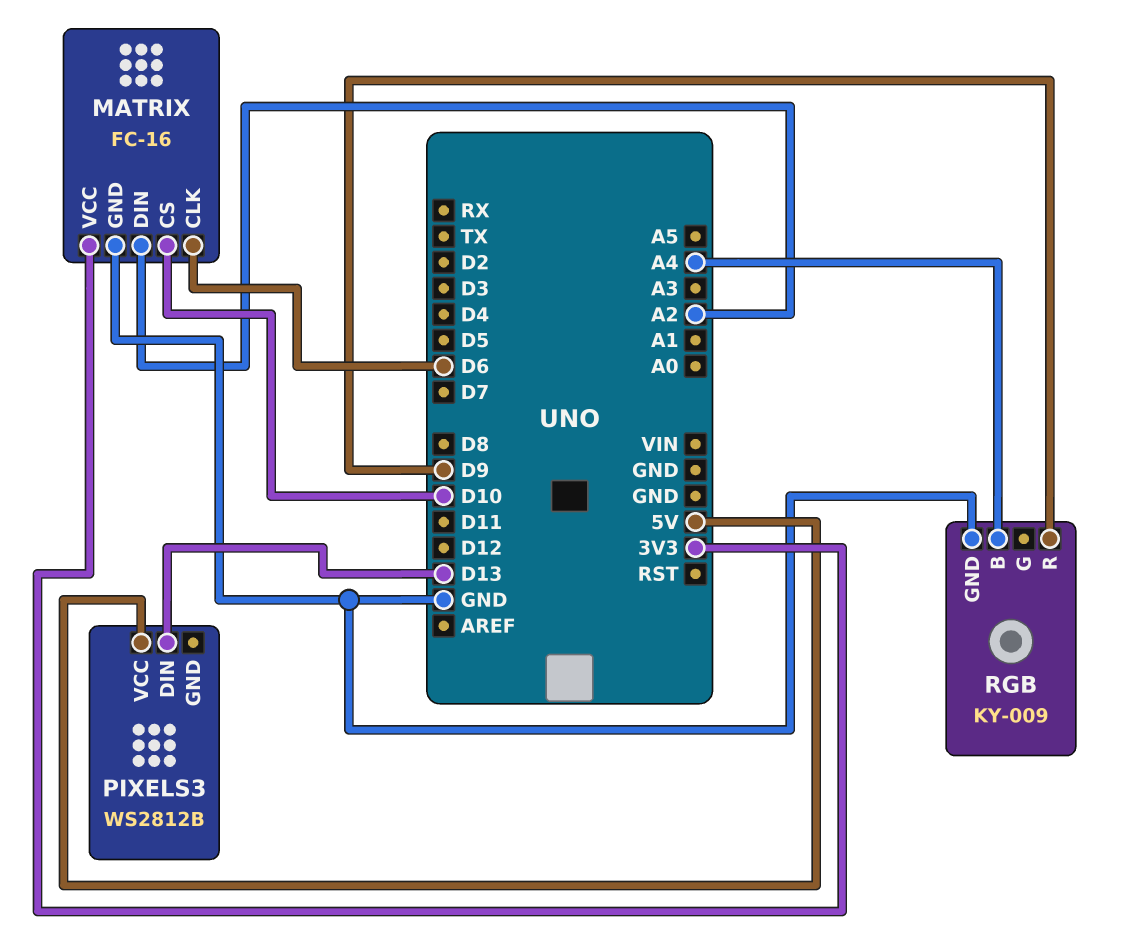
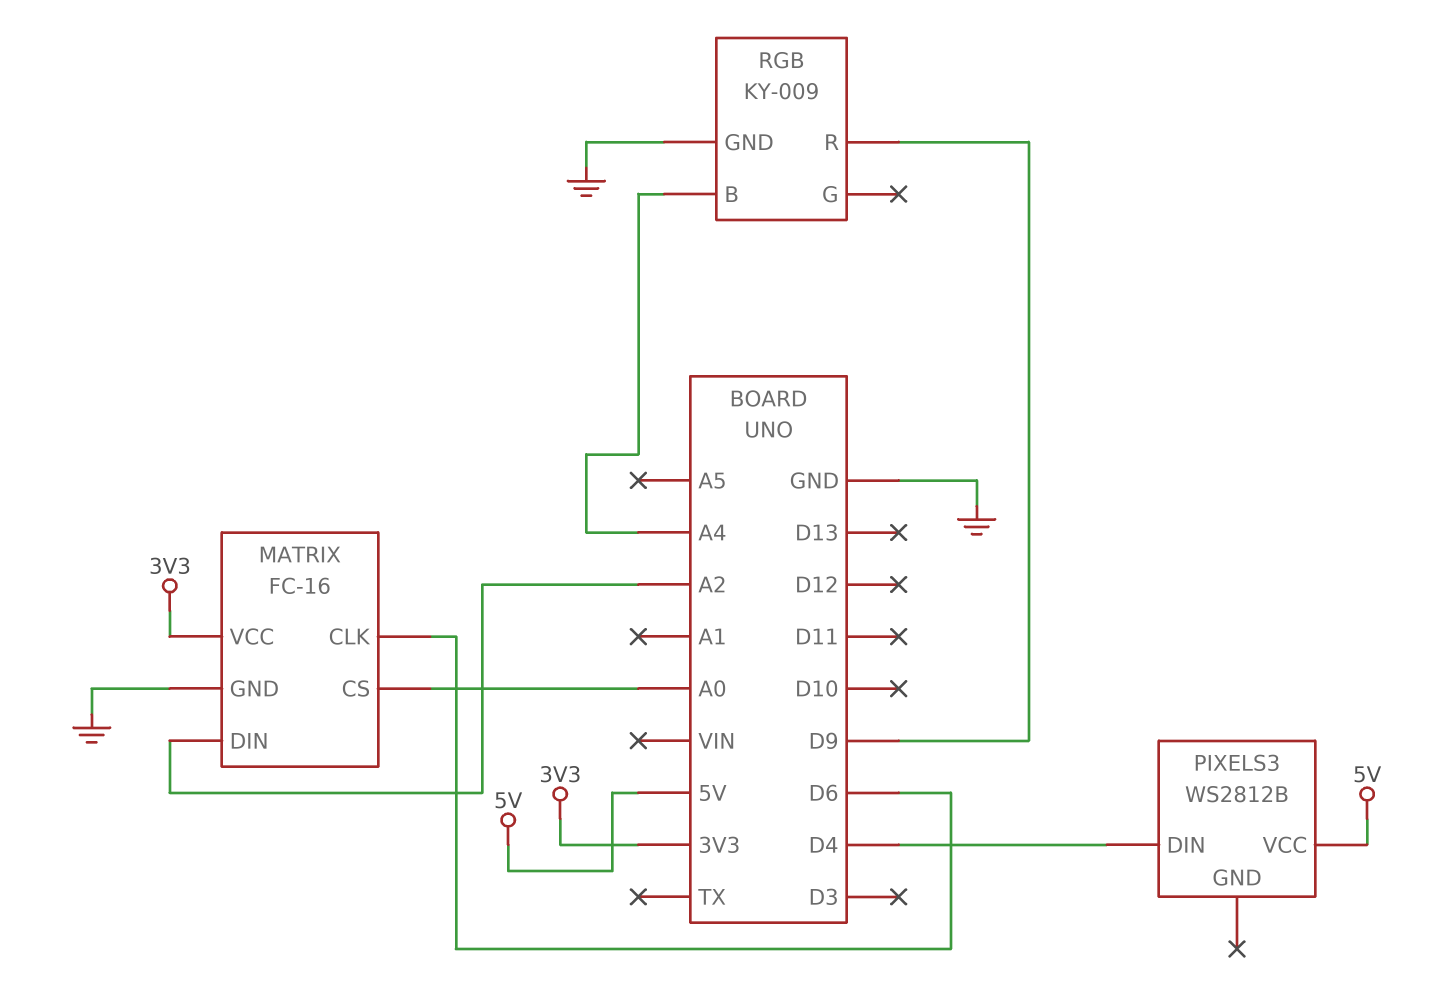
MATRIX pin CS: D10 -> A0
PIXELS3 pin DIN: D13 -> D4

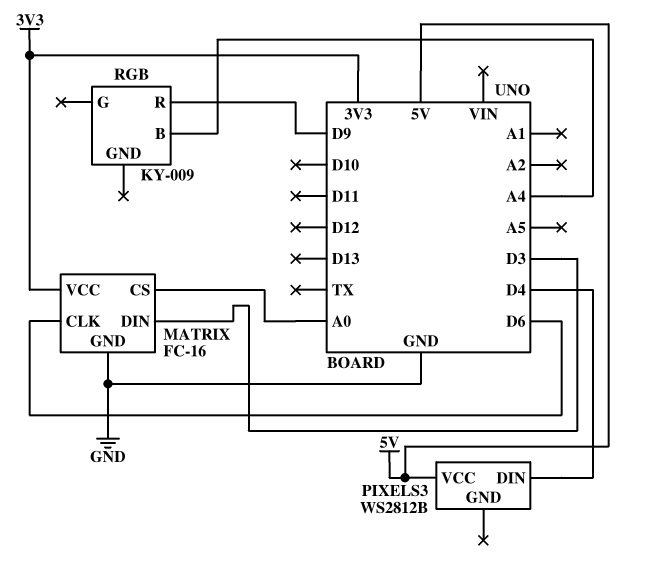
MATRIX pin DIN: A2 -> D3
RGB pin GND: GND -> none

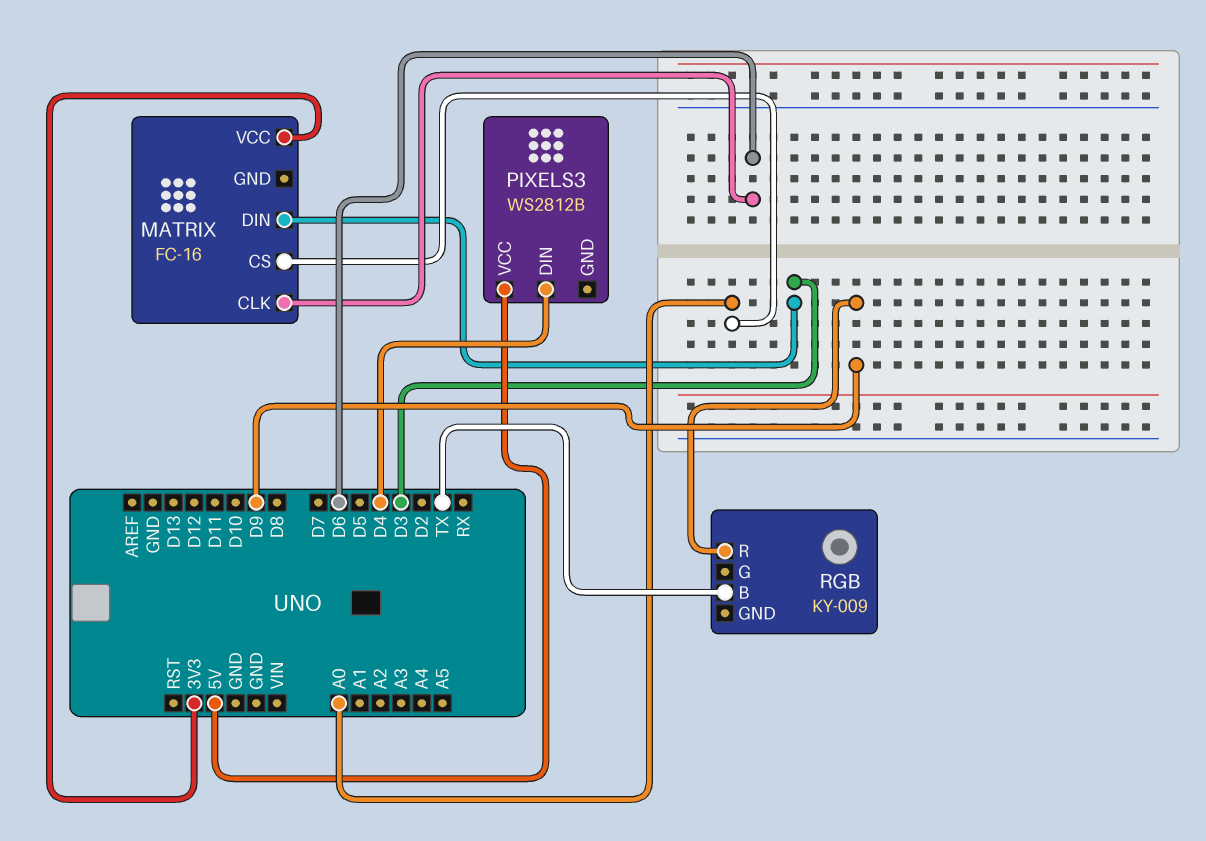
MATRIX pin GND: GND -> none
RGB pin B: A4 -> TX

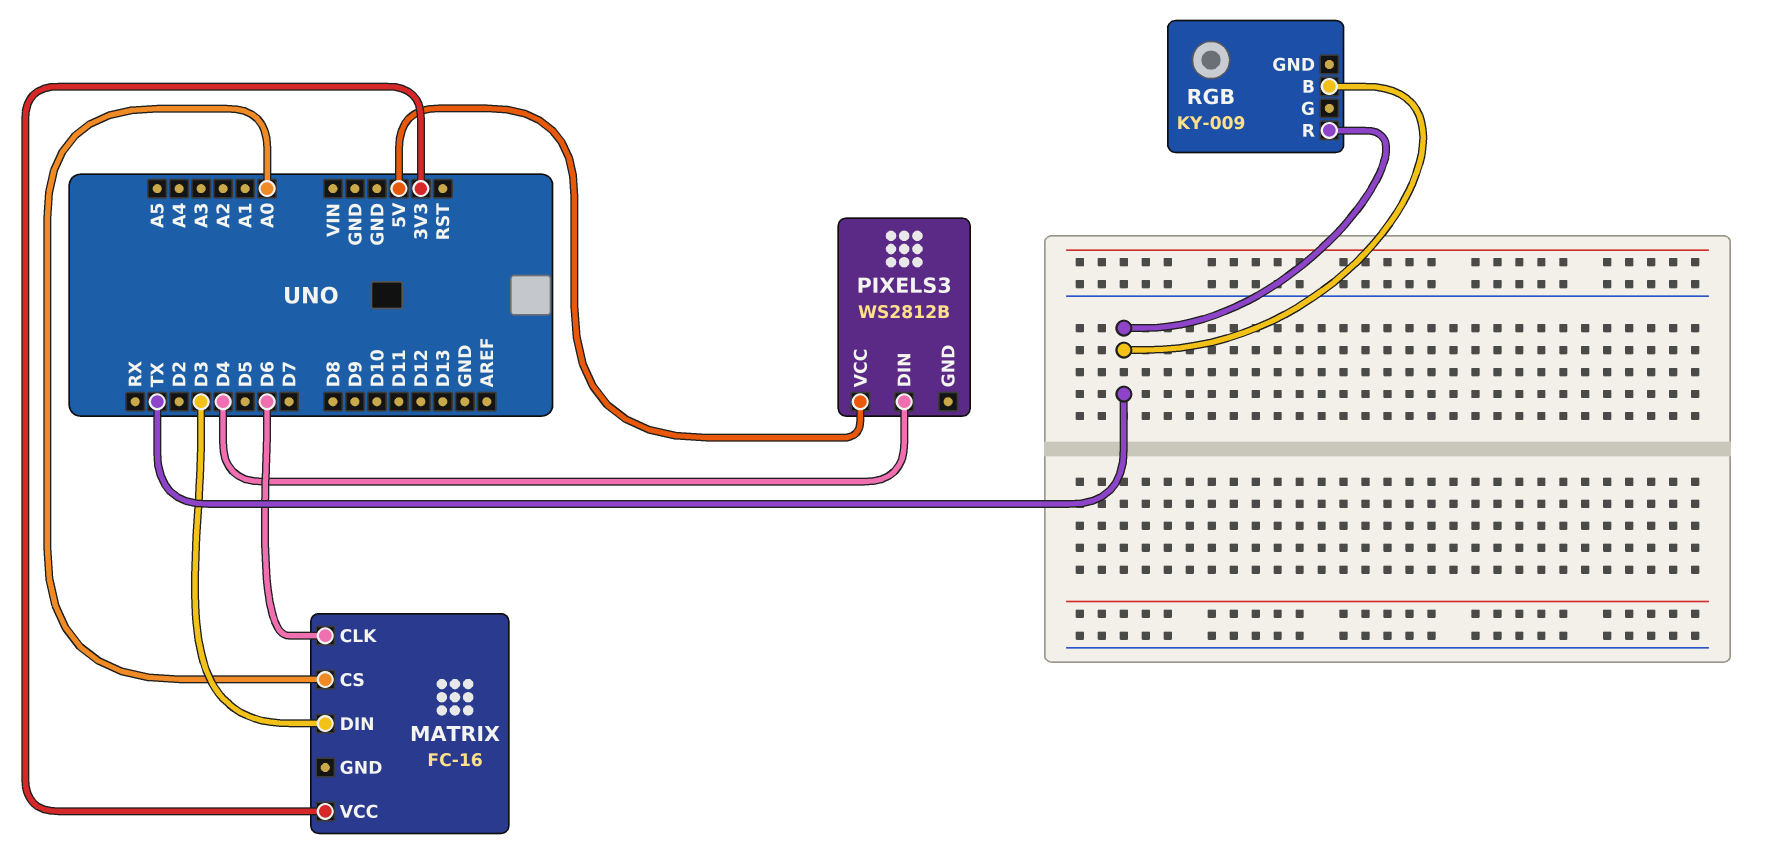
RGB pin R: D9 -> TX

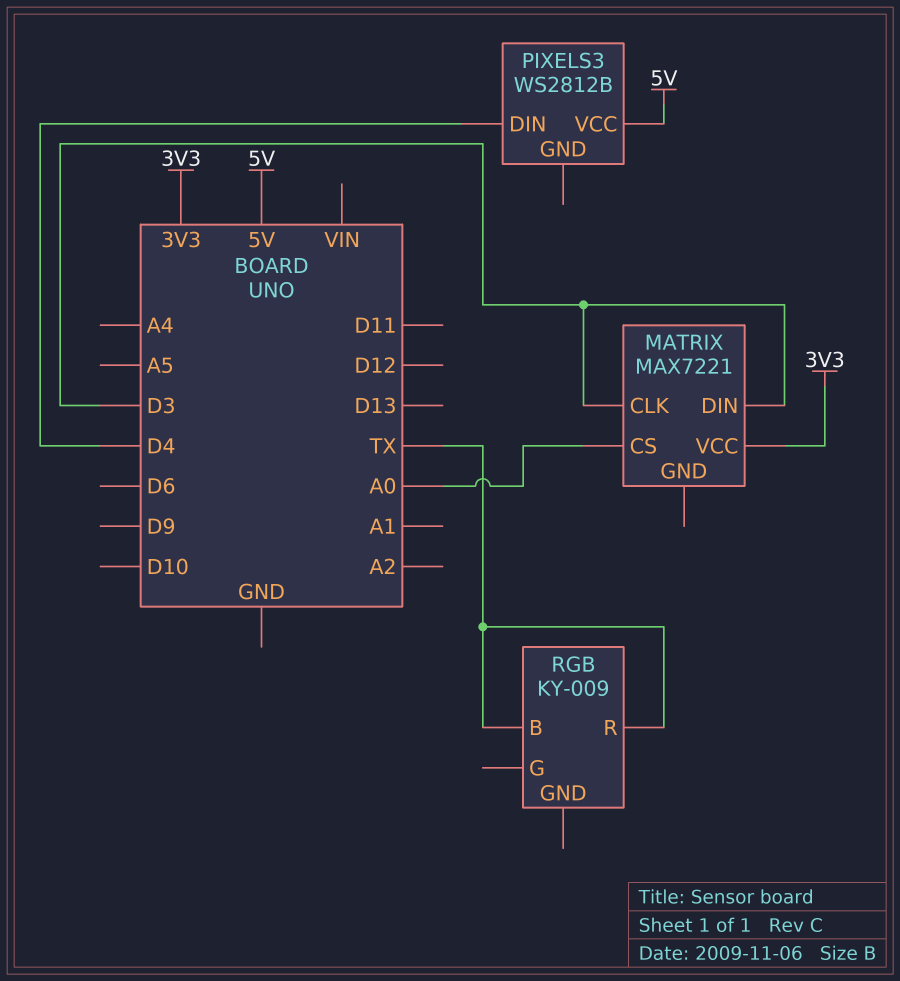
MATRIX: FC-16 -> MAX7221
MATRIX pin CLK: D6 -> D3

